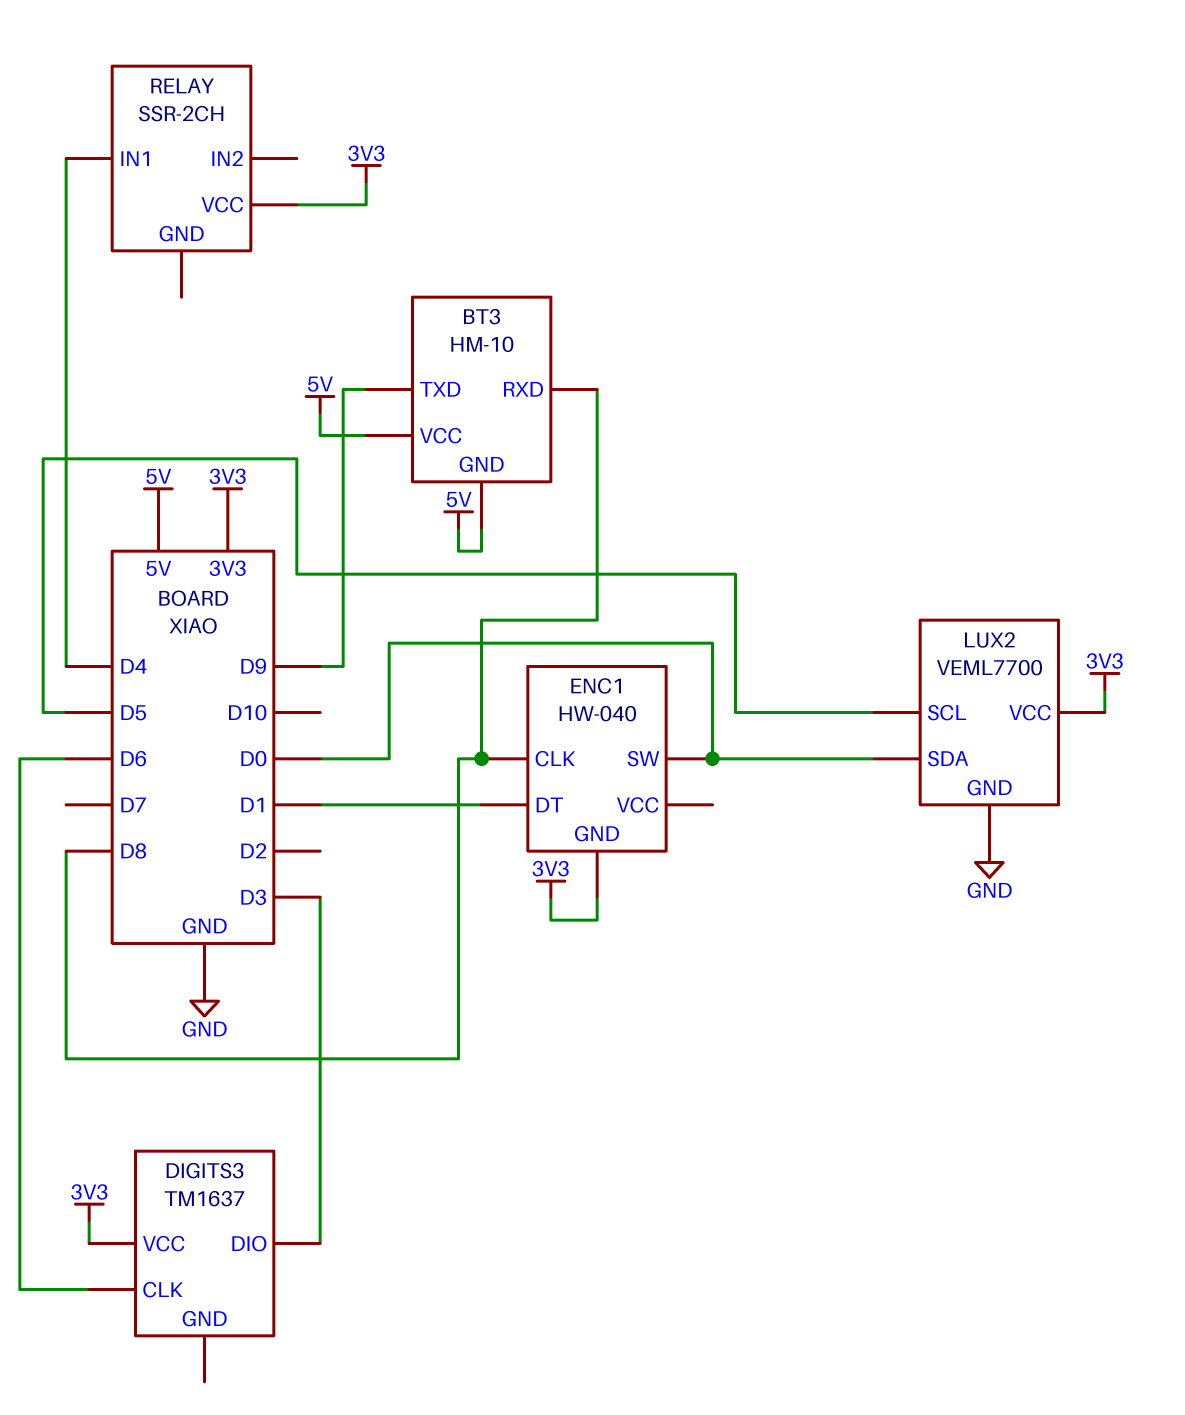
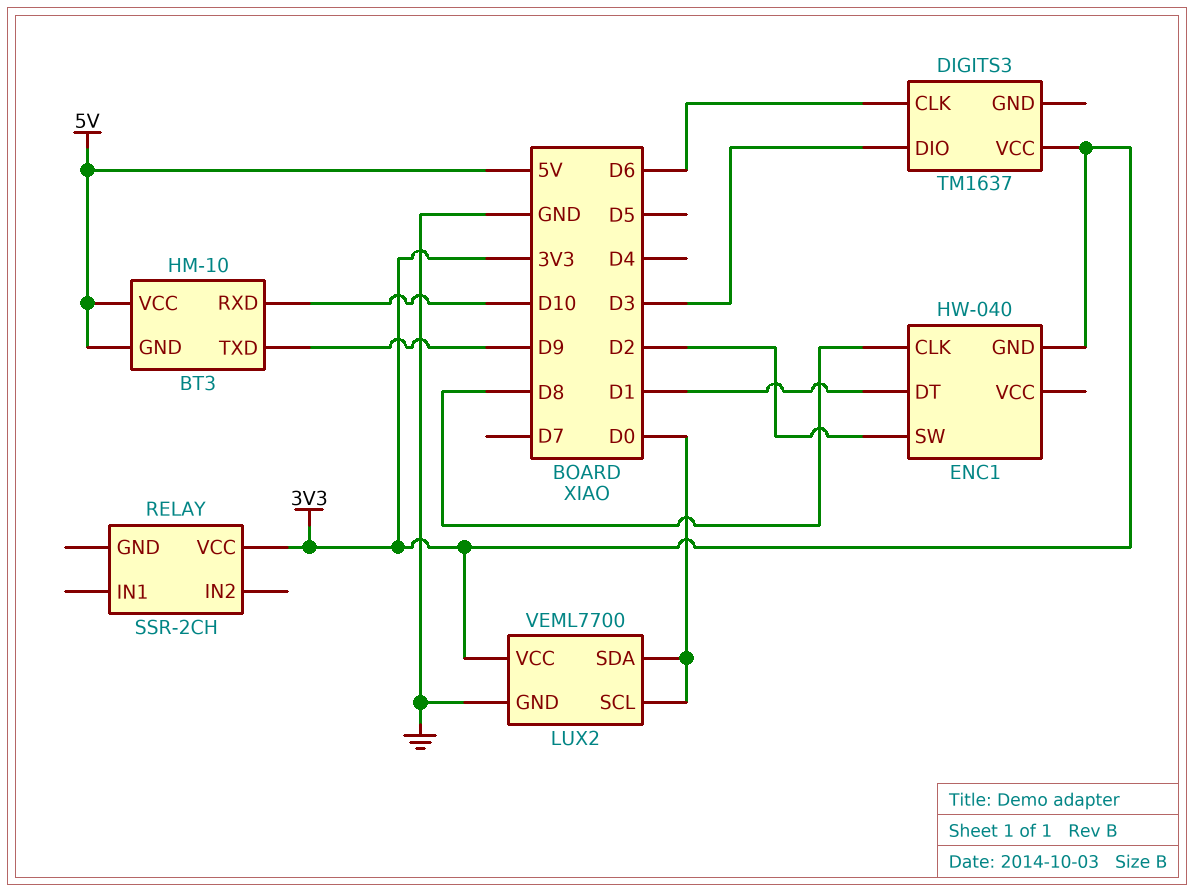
BT3 pin RXD: D8 -> D10
ENC1 pin SW: D0 -> D2
LUX2 pin SCL: D5 -> D0
RELAY pin IN1: D4 -> none

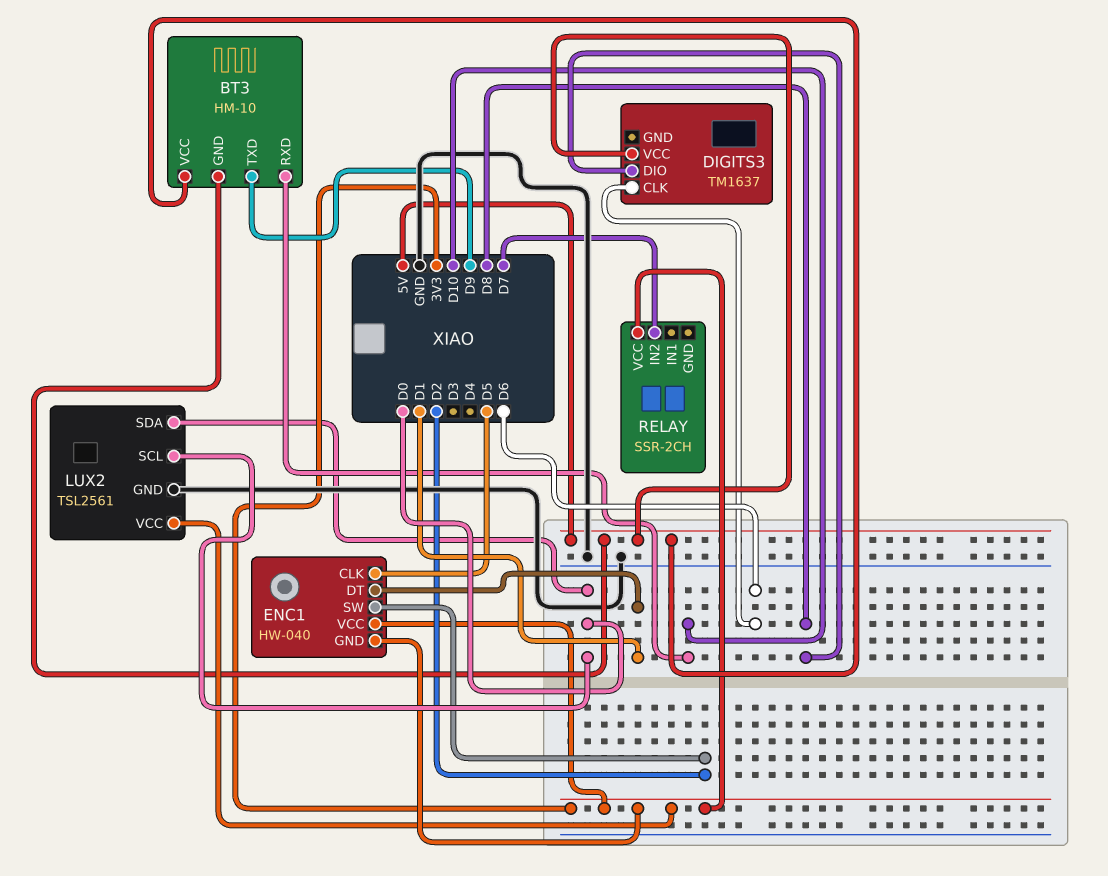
DIGITS3 pin DIO: D3 -> D8
DIGITS3 pin VCC: 3V3 -> 5V
ENC1 pin CLK: D8 -> D5
ENC1 pin VCC: none -> 3V3
LUX2: VEML7700 -> TSL2561
RELAY pin IN2: none -> D7

